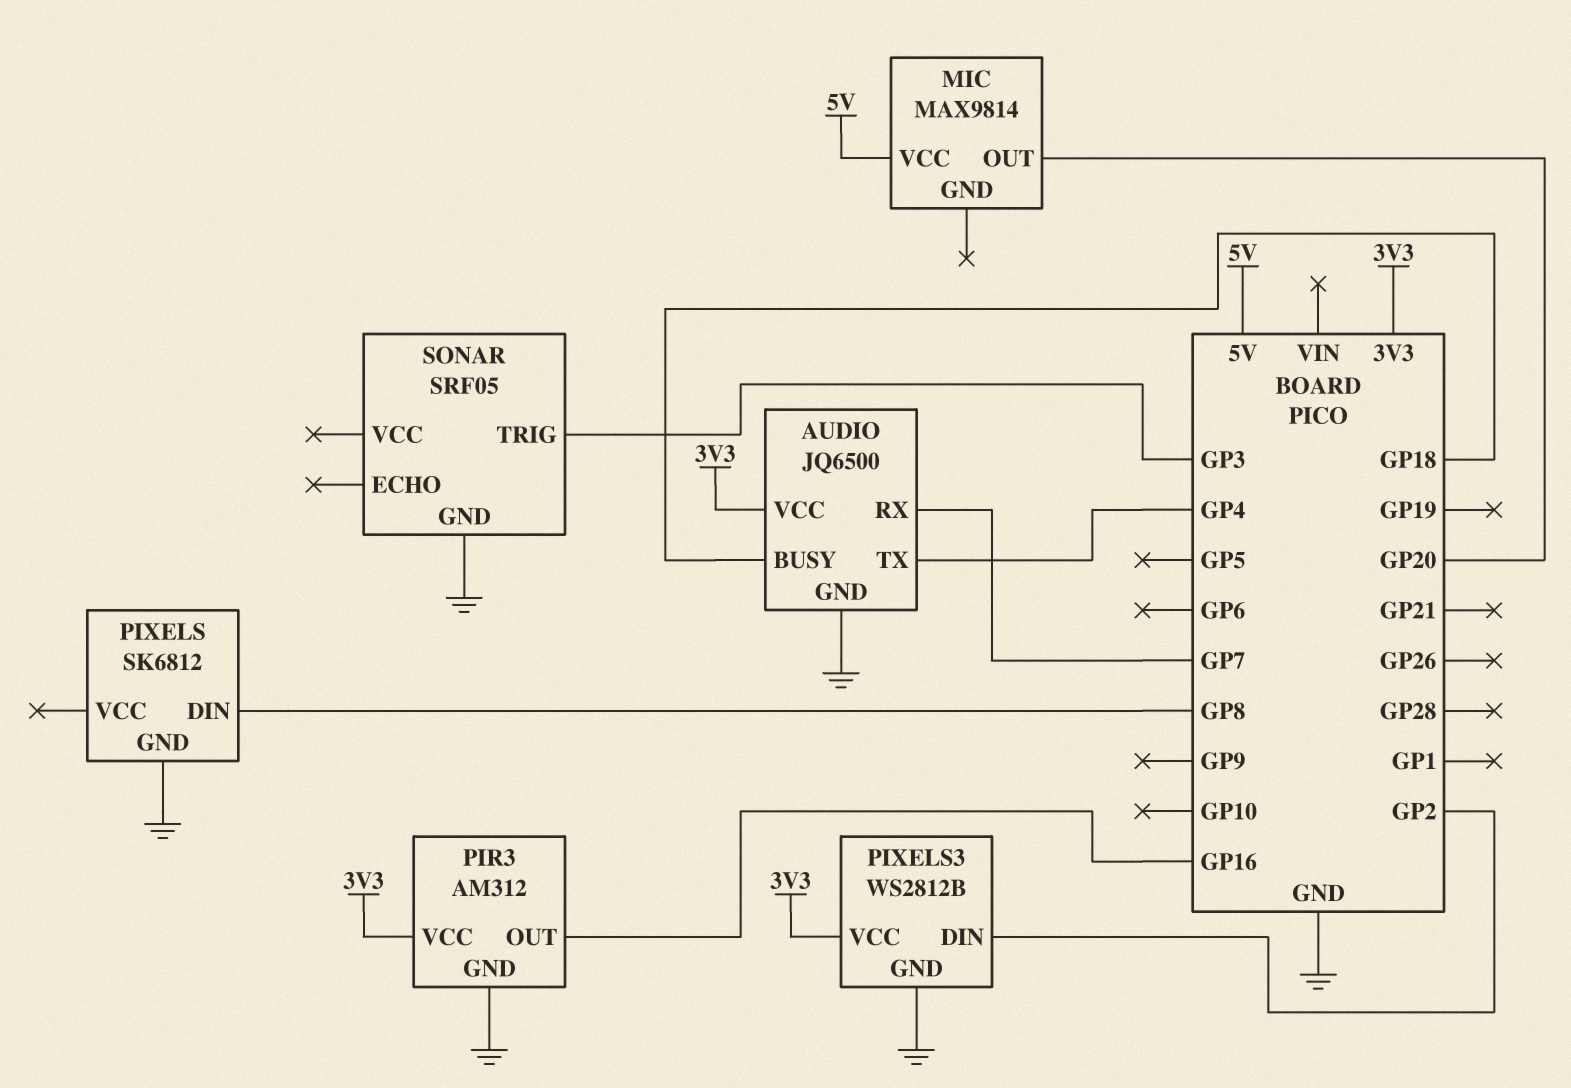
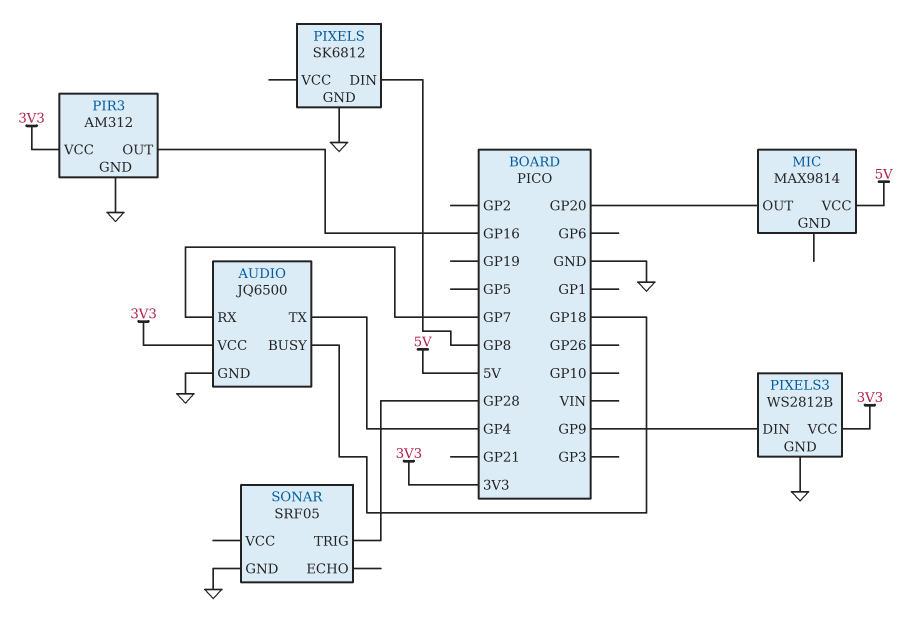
PIXELS3 pin DIN: GP2 -> GP9
SONAR pin TRIG: GP3 -> GP28

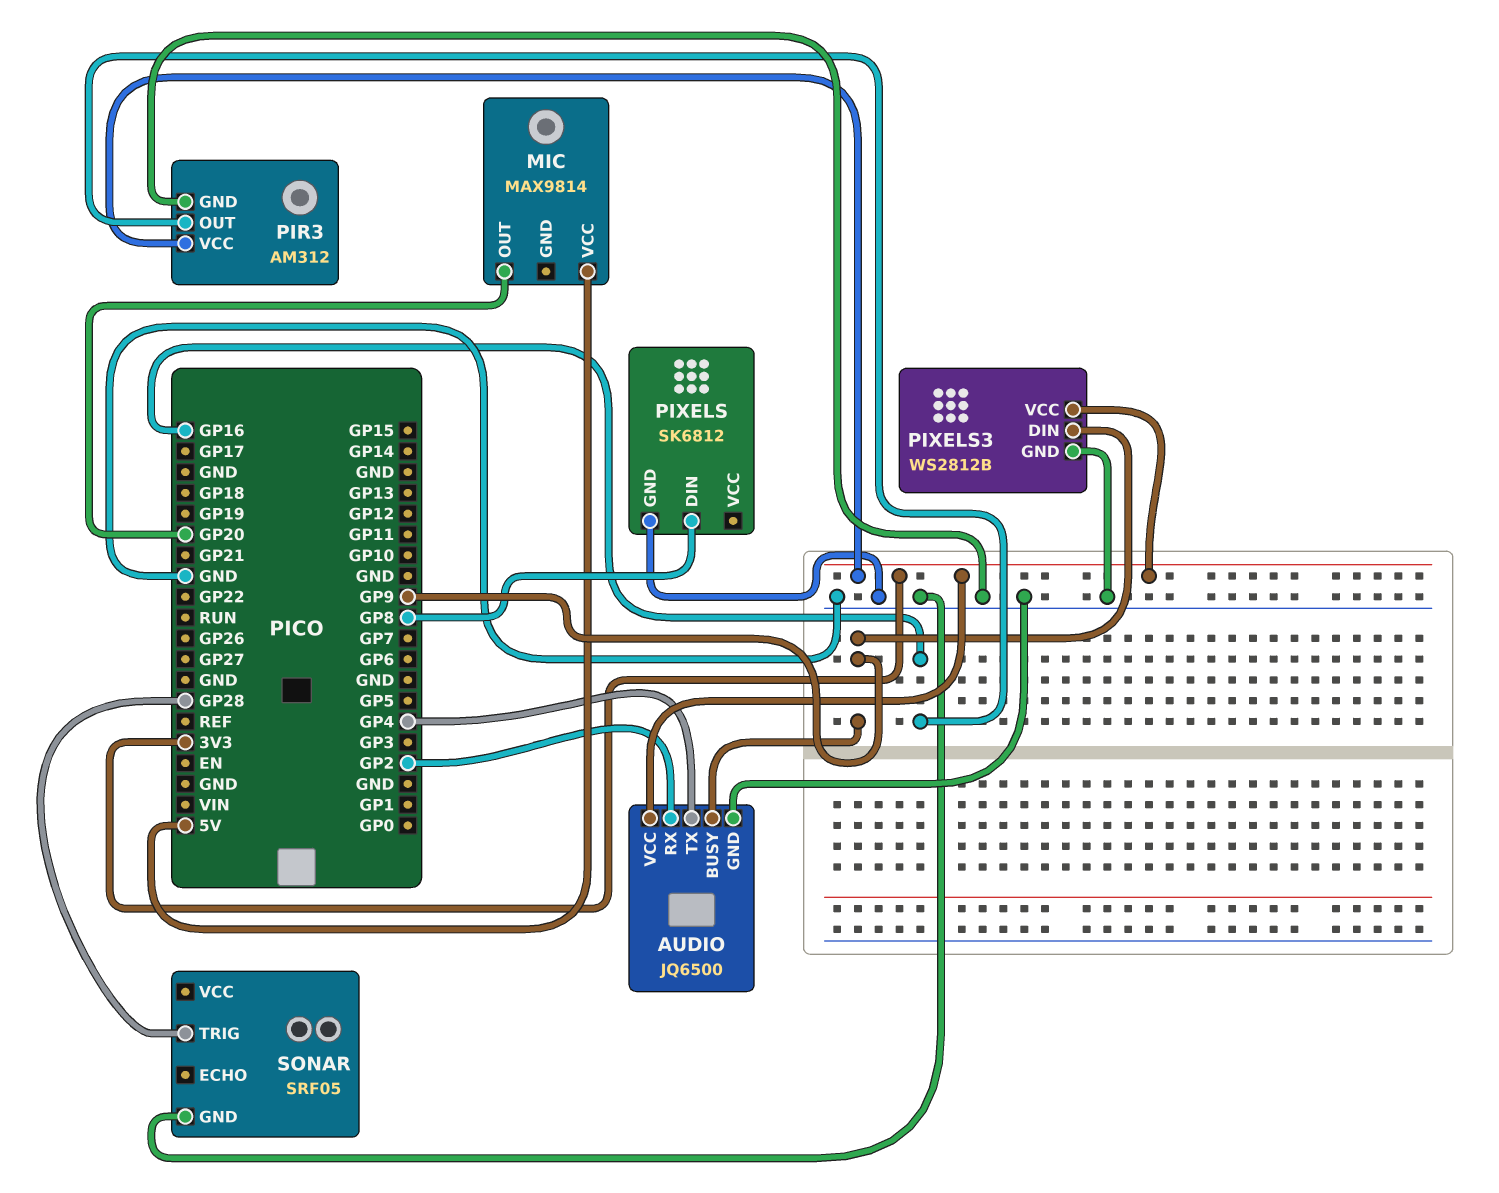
AUDIO pin BUSY: GP18 -> GP9
AUDIO pin RX: GP7 -> GP2

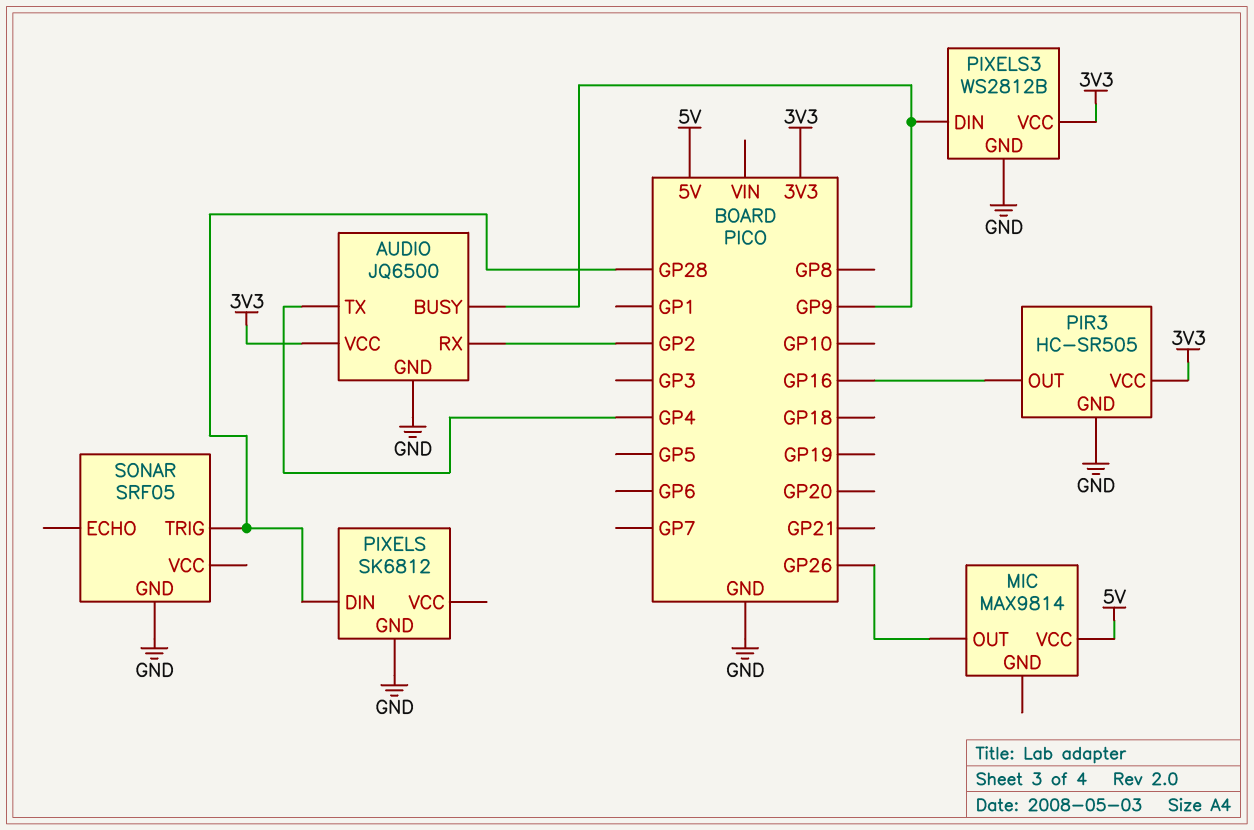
MIC pin OUT: GP20 -> GP26
PIR3: AM312 -> HC-SR505
PIXELS pin DIN: GP8 -> GP28

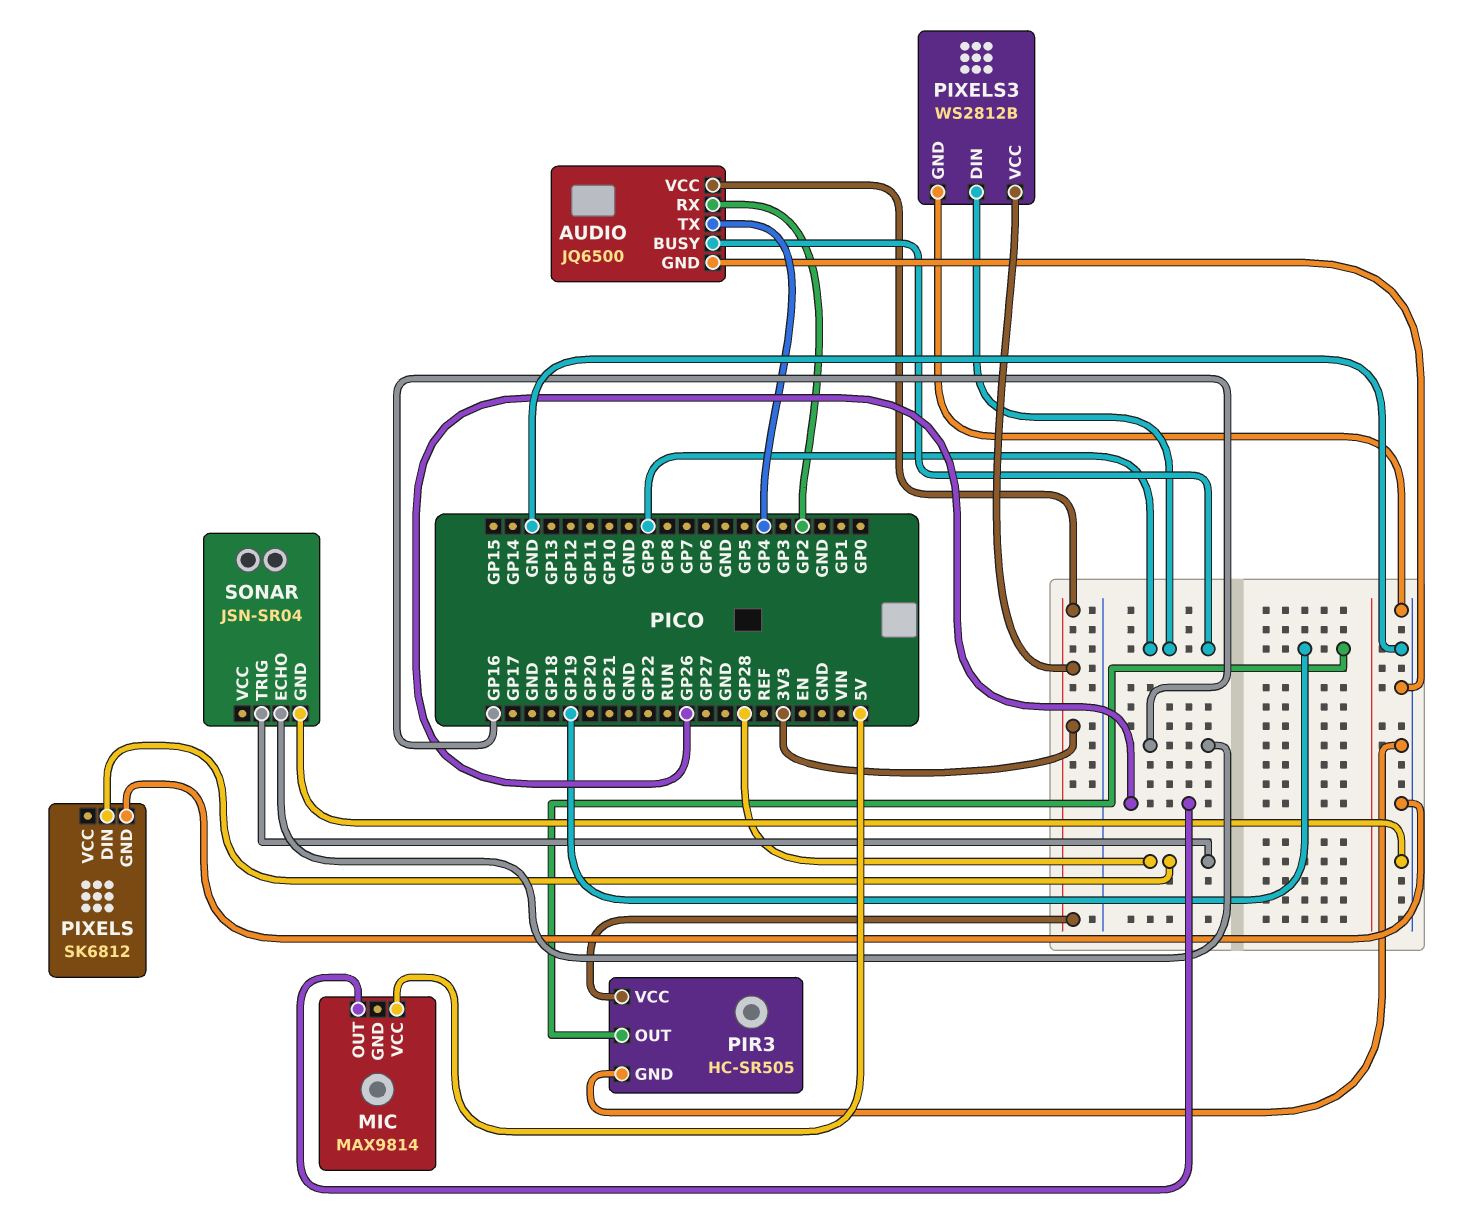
PIR3 pin OUT: GP16 -> GP19
SONAR: SRF05 -> JSN-SR04
SONAR pin ECHO: none -> GP16

